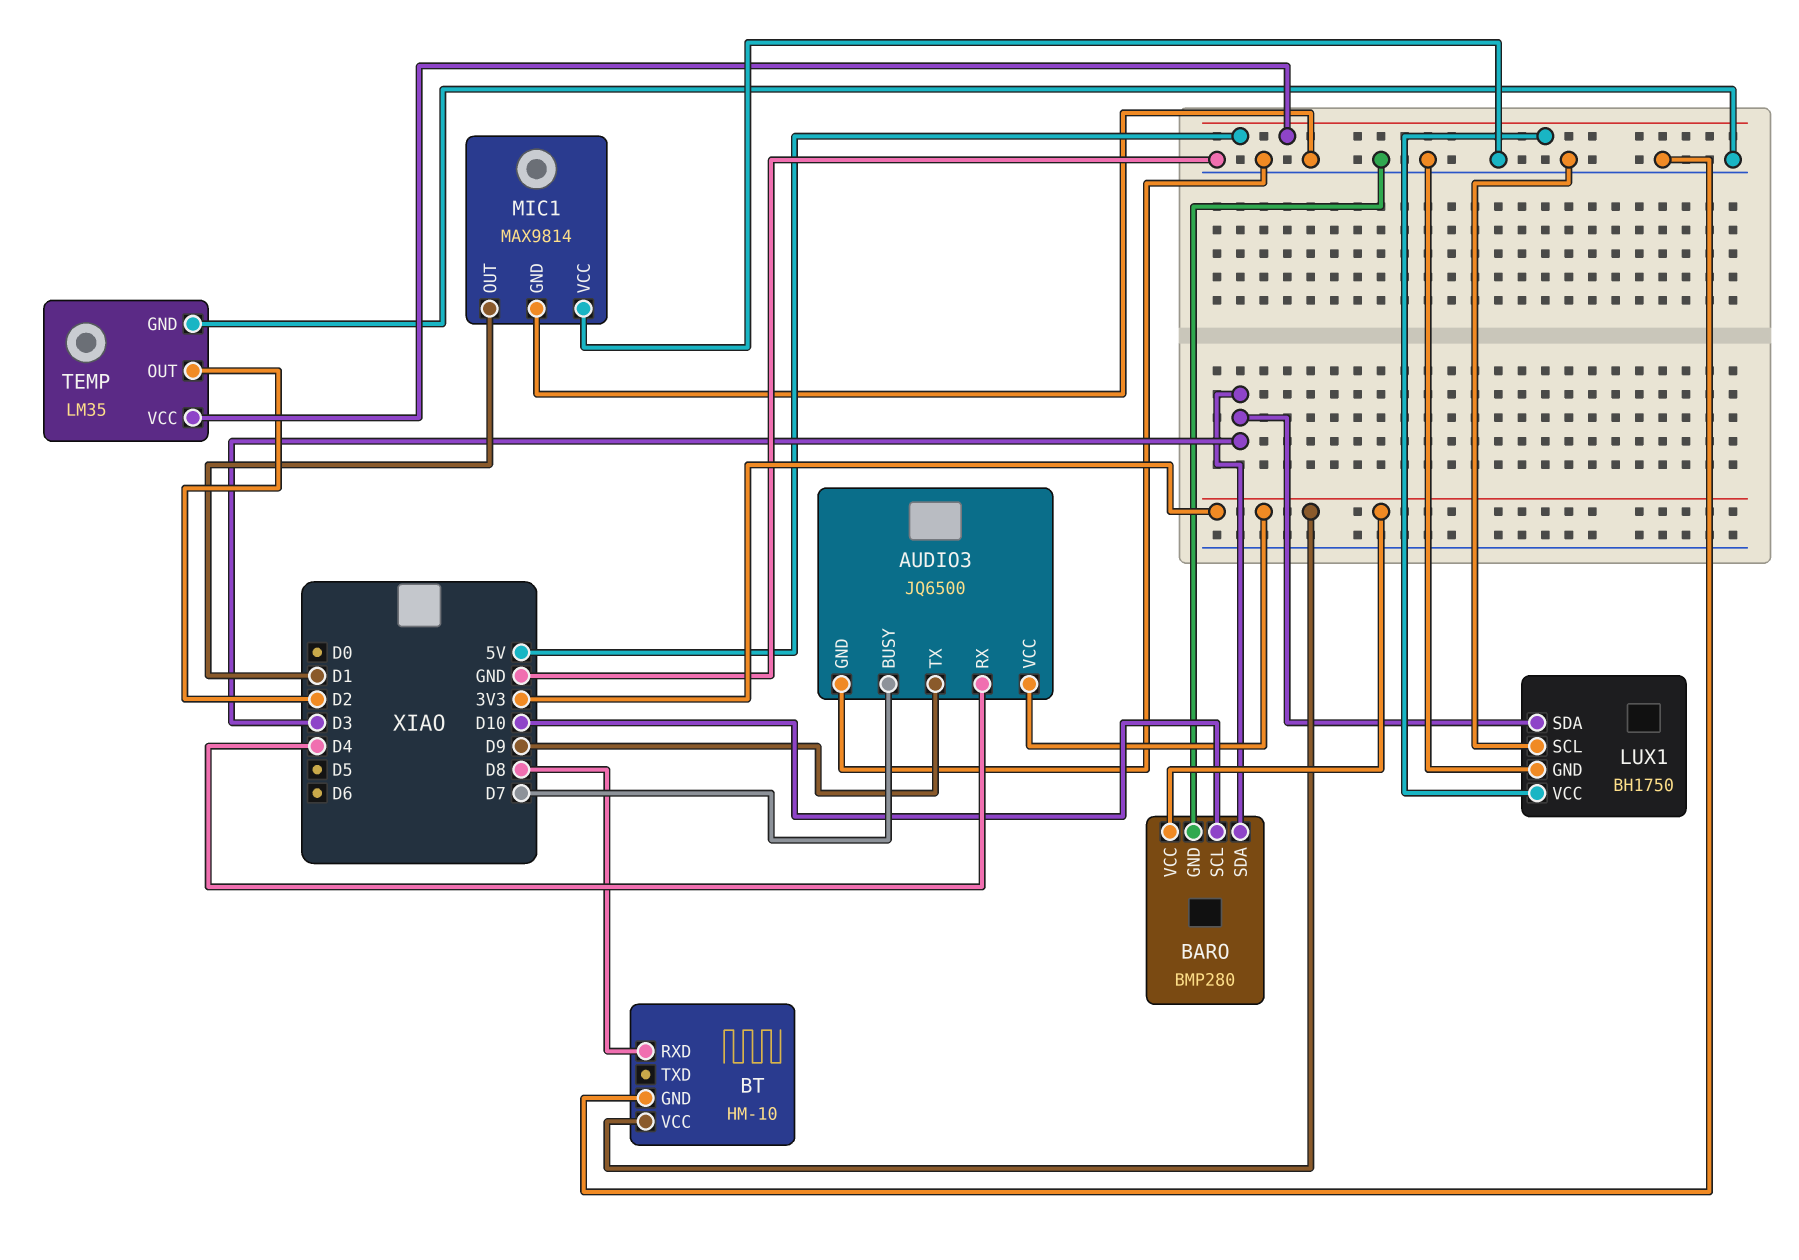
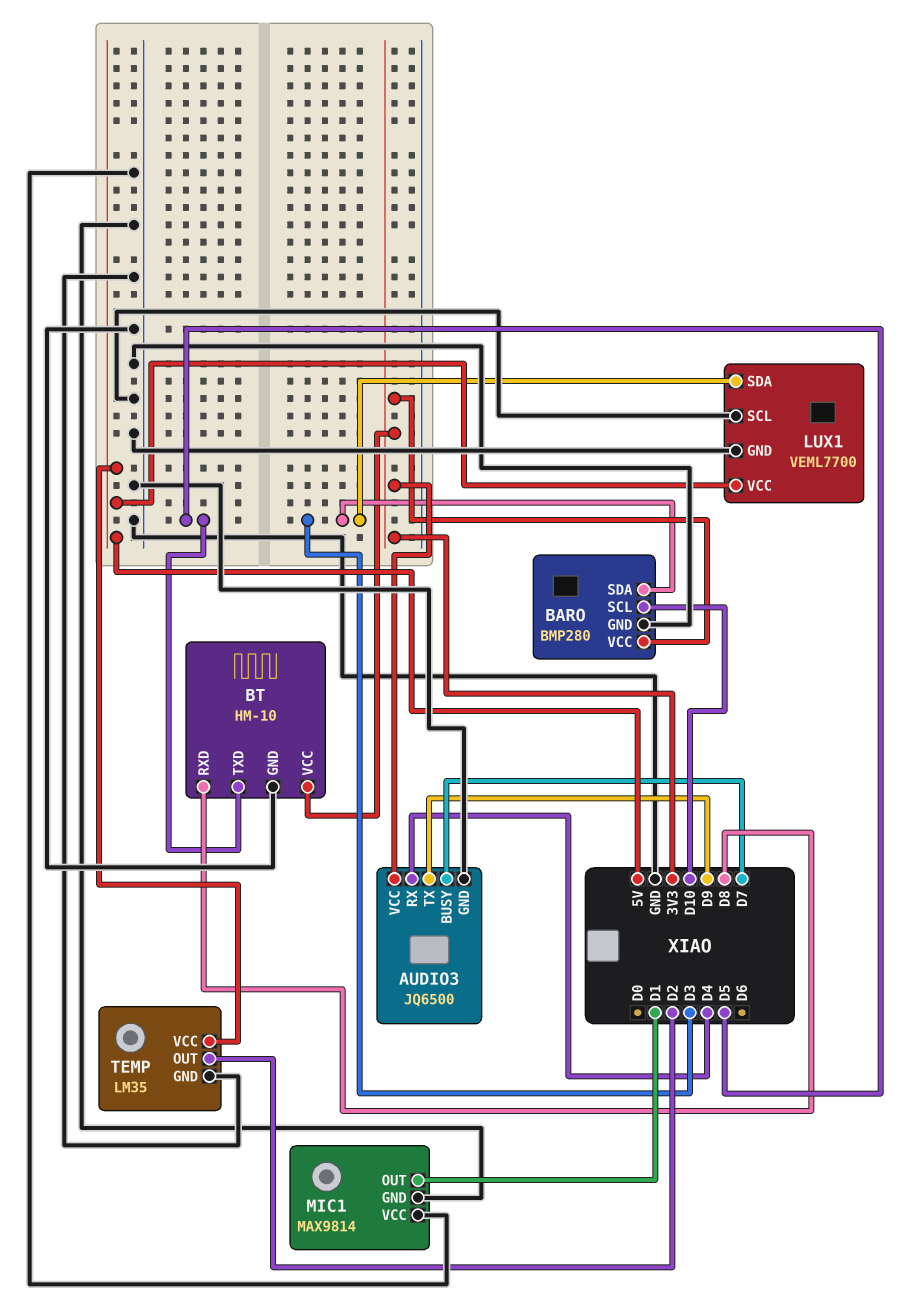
BT pin TXD: none -> D5
LUX1: BH1750 -> VEML7700

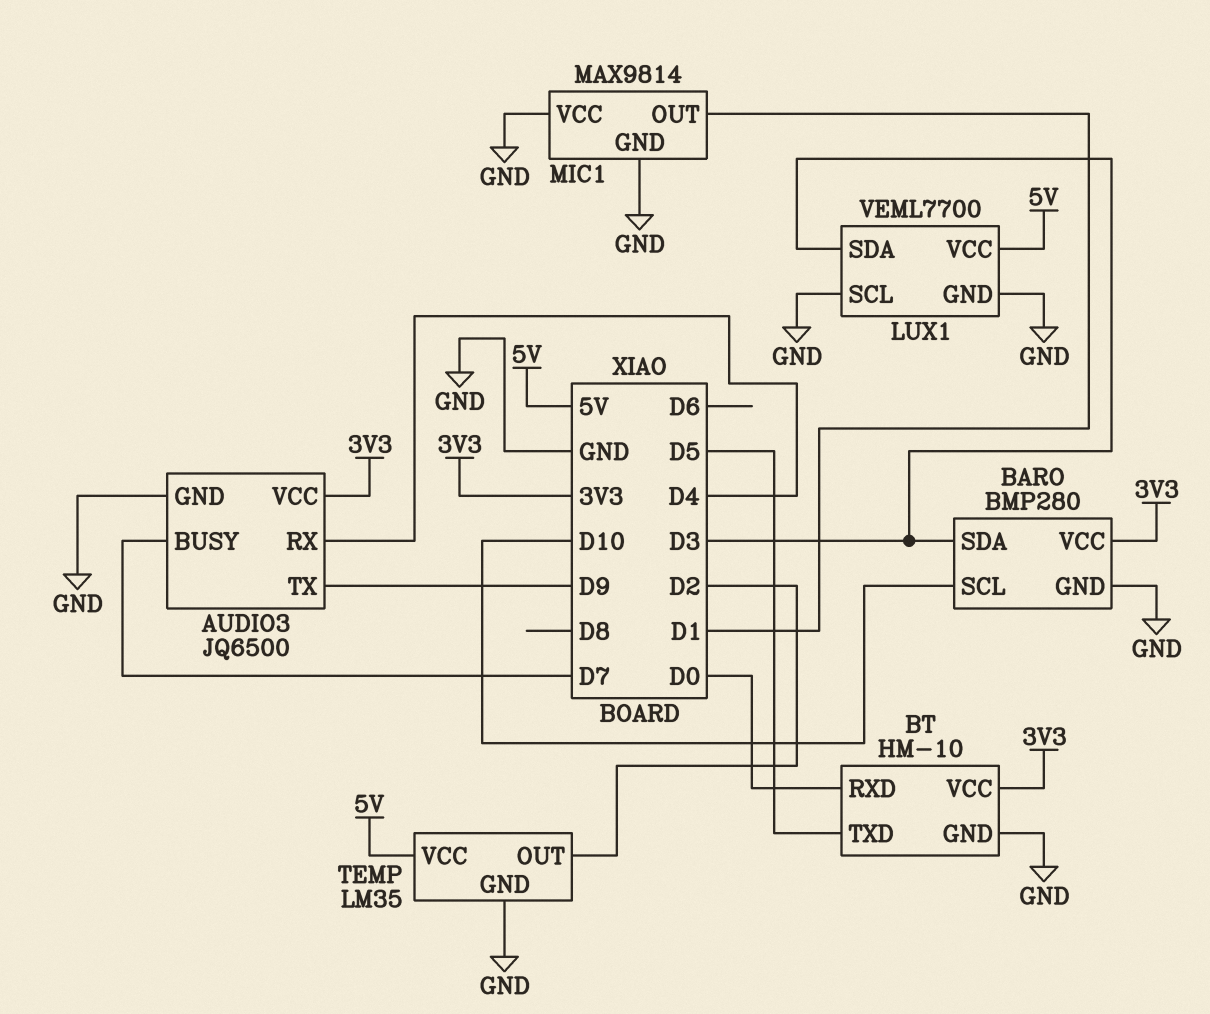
BT pin RXD: D8 -> D0

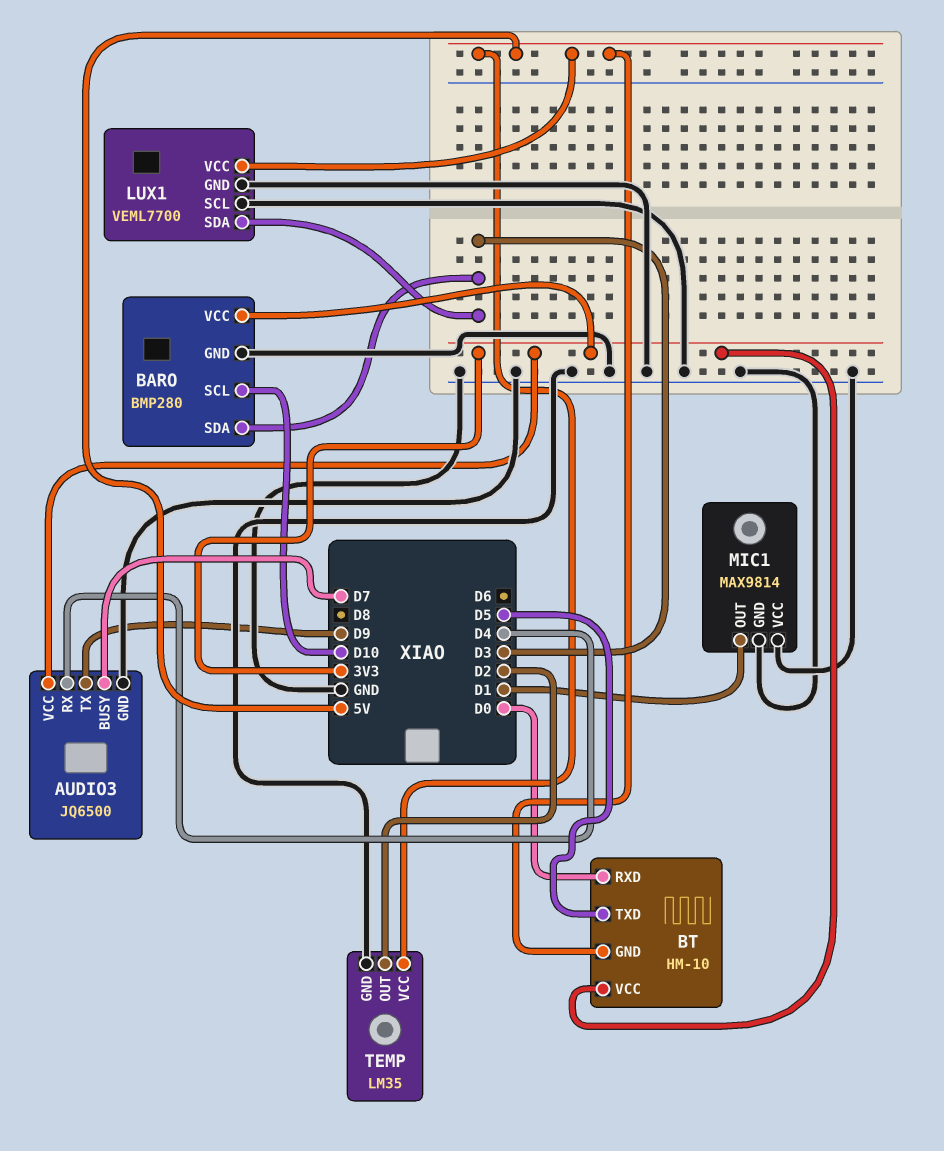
BT pin GND: GND -> 5V

